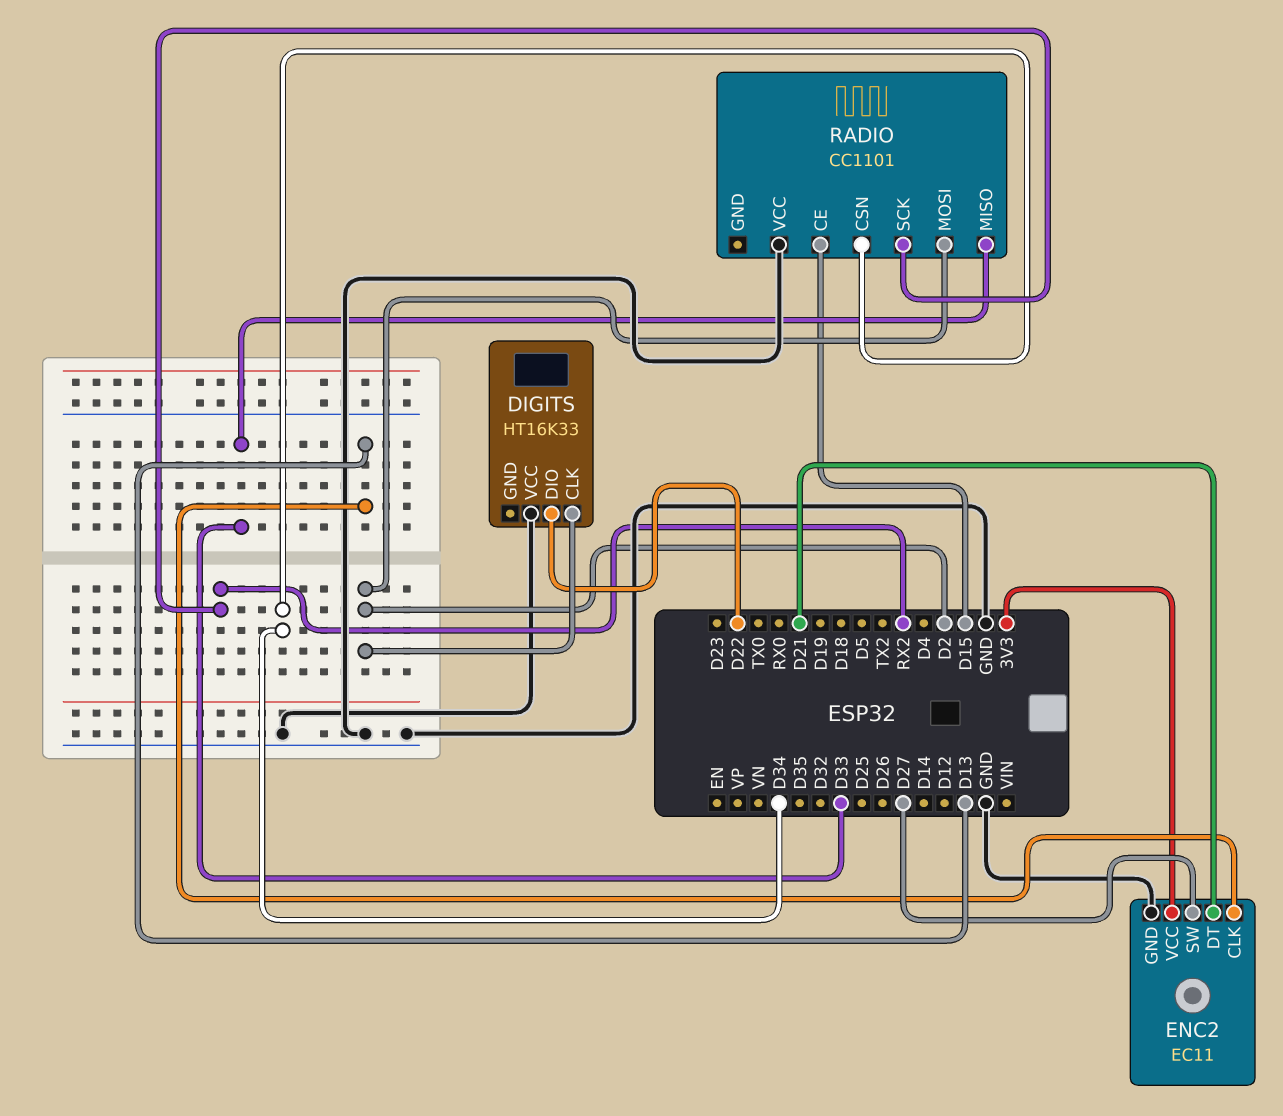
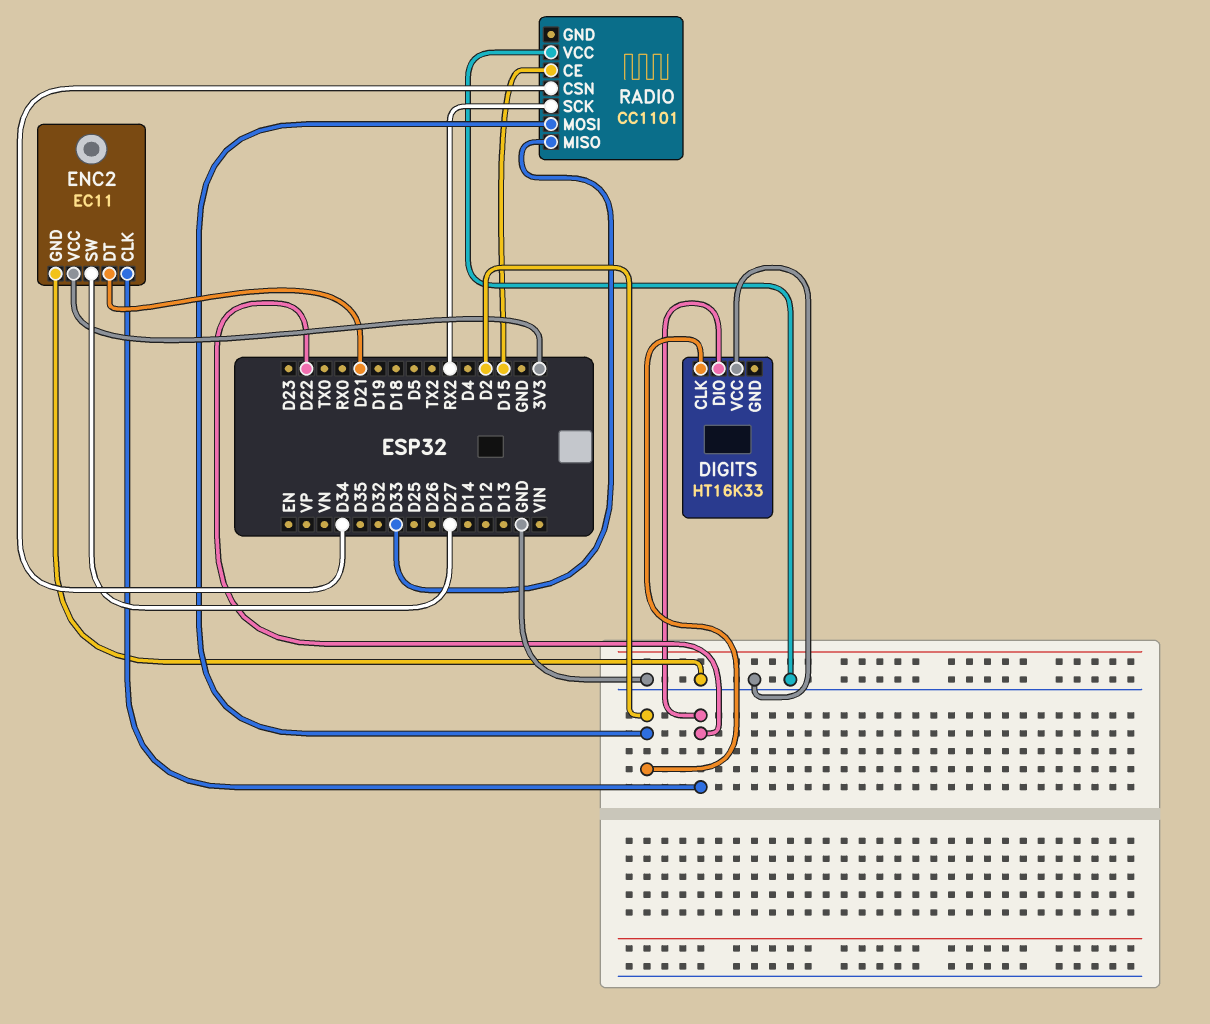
ENC2 pin CLK: D13 -> D22

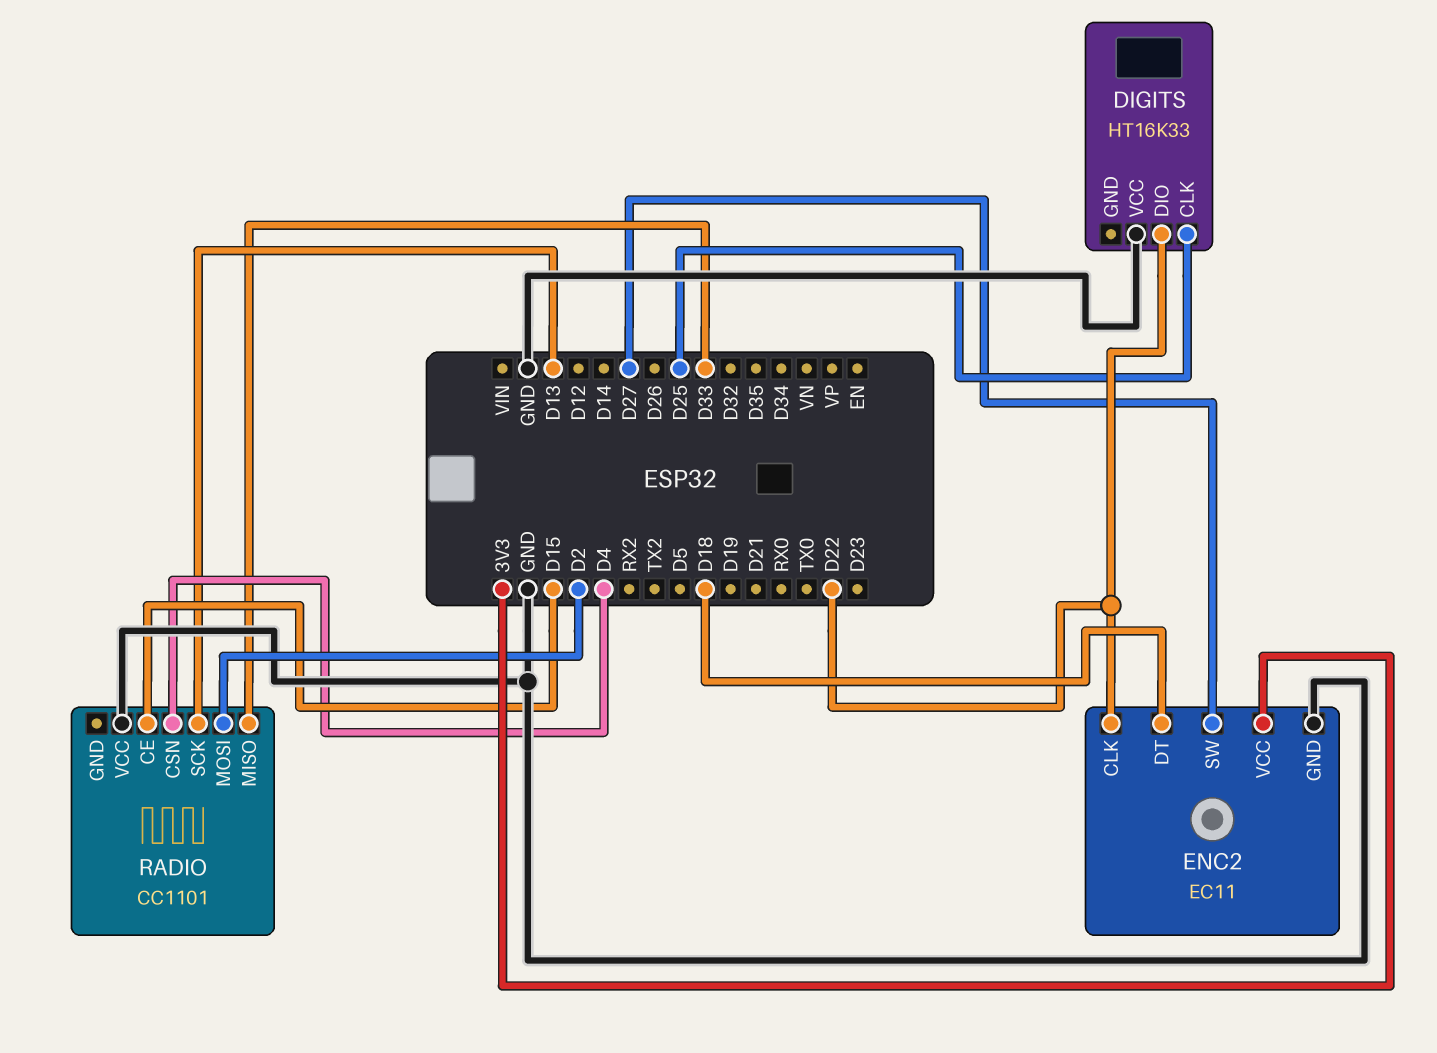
DIGITS pin CLK: D2 -> D25
ENC2 pin DT: D21 -> D18
RADIO pin CSN: D34 -> D4
RADIO pin SCK: RX2 -> D13

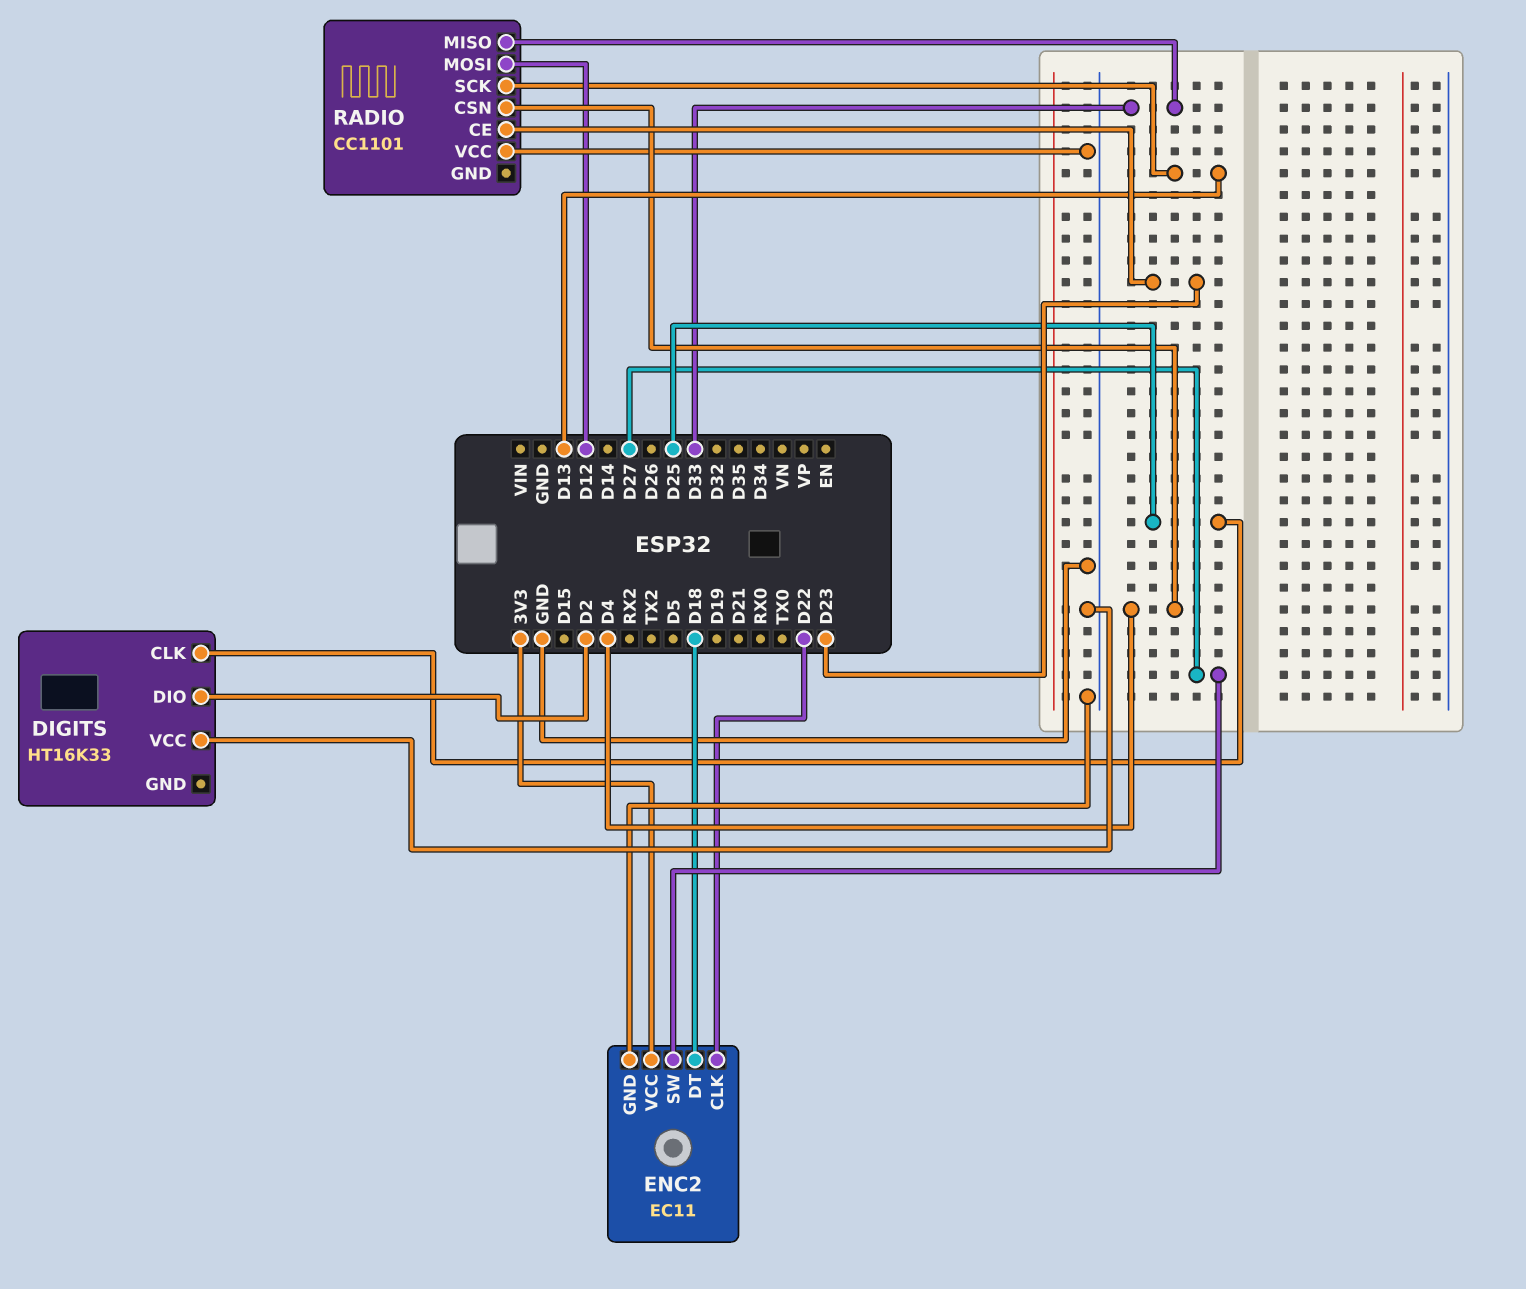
DIGITS pin DIO: D22 -> D2
RADIO pin CE: D15 -> D23
RADIO pin MOSI: D2 -> D12

